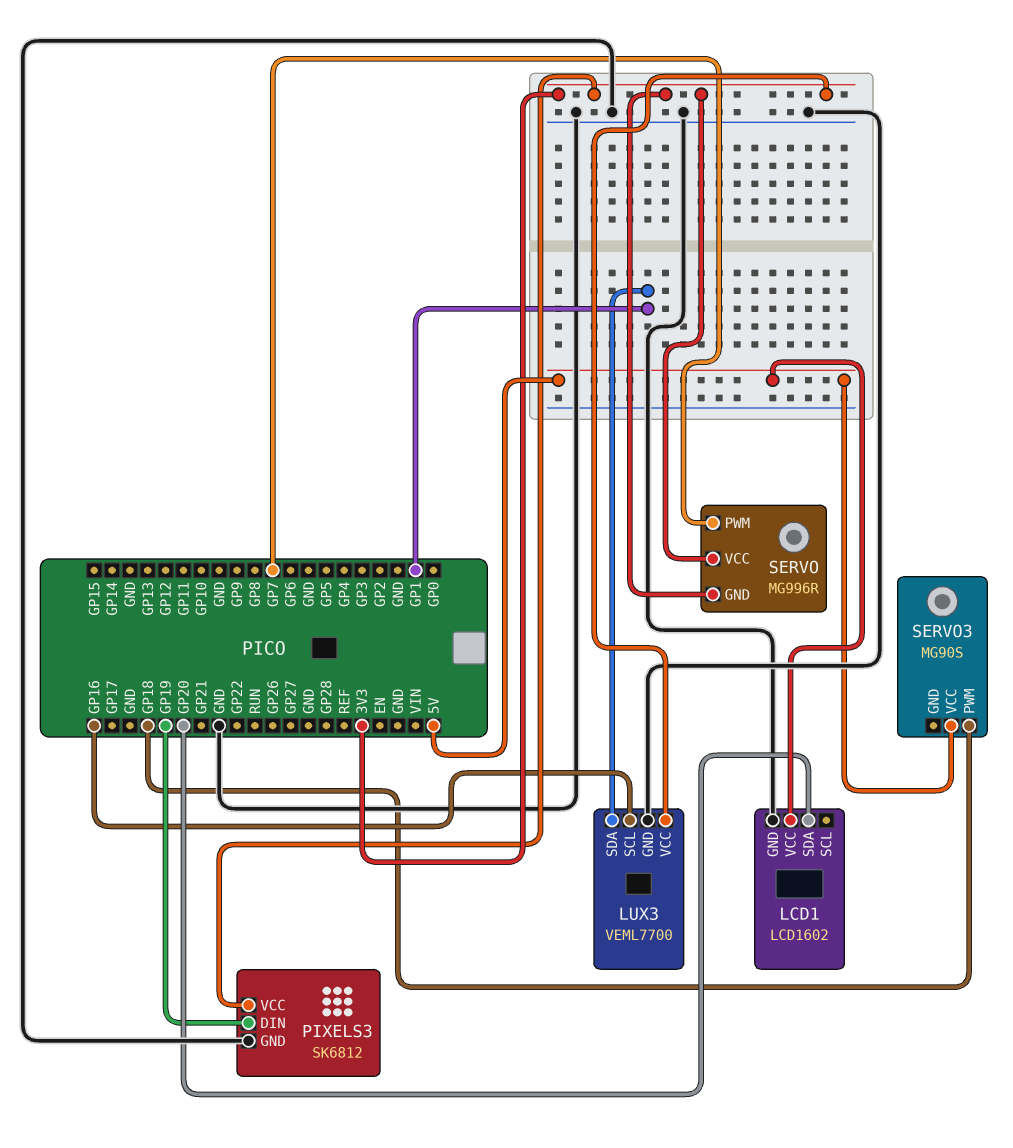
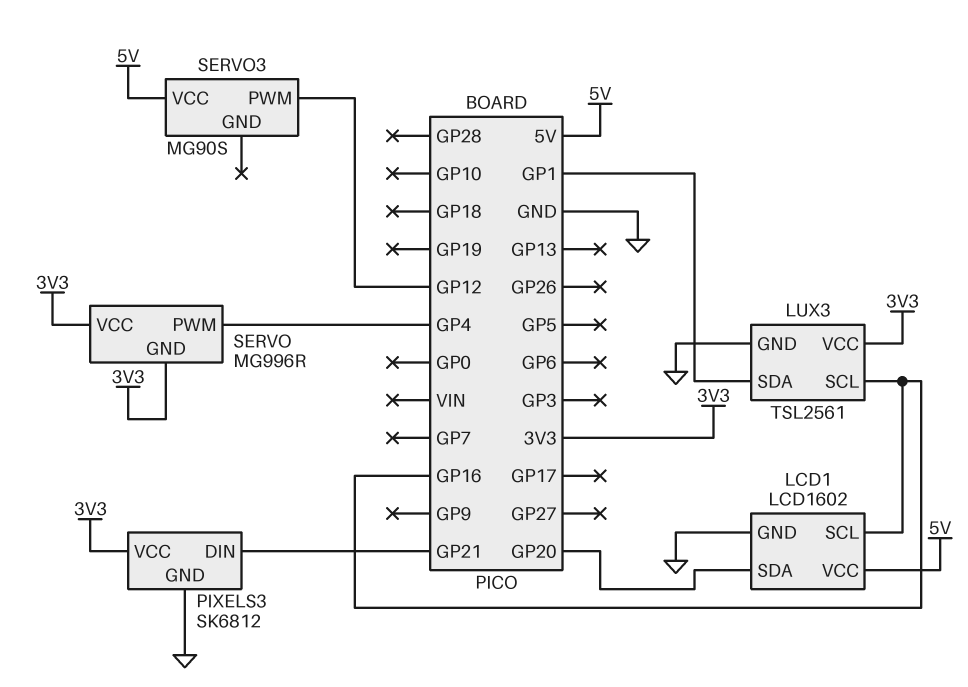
LCD1 pin SCL: none -> GP16
LUX3: VEML7700 -> TSL2561
PIXELS3 pin DIN: GP19 -> GP21
SERVO pin PWM: GP7 -> GP4
SERVO3 pin PWM: GP18 -> GP12

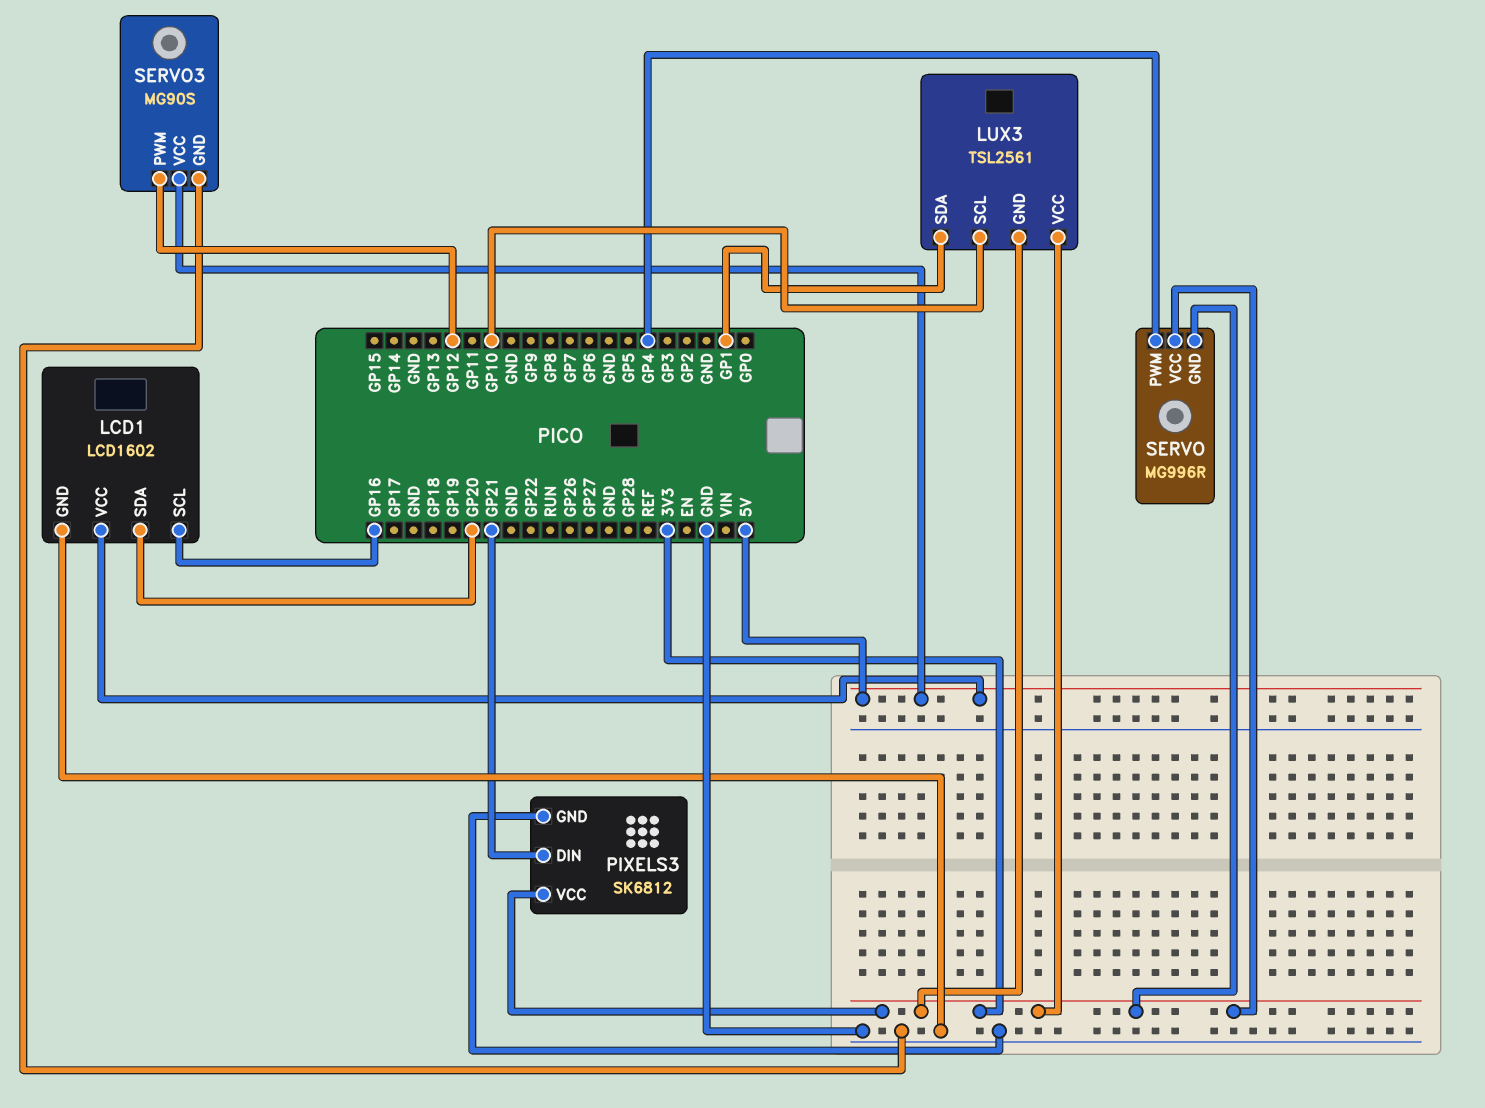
LUX3 pin GND: GND -> 3V3
LUX3 pin SCL: GP16 -> GP10
SERVO3 pin GND: none -> GND

